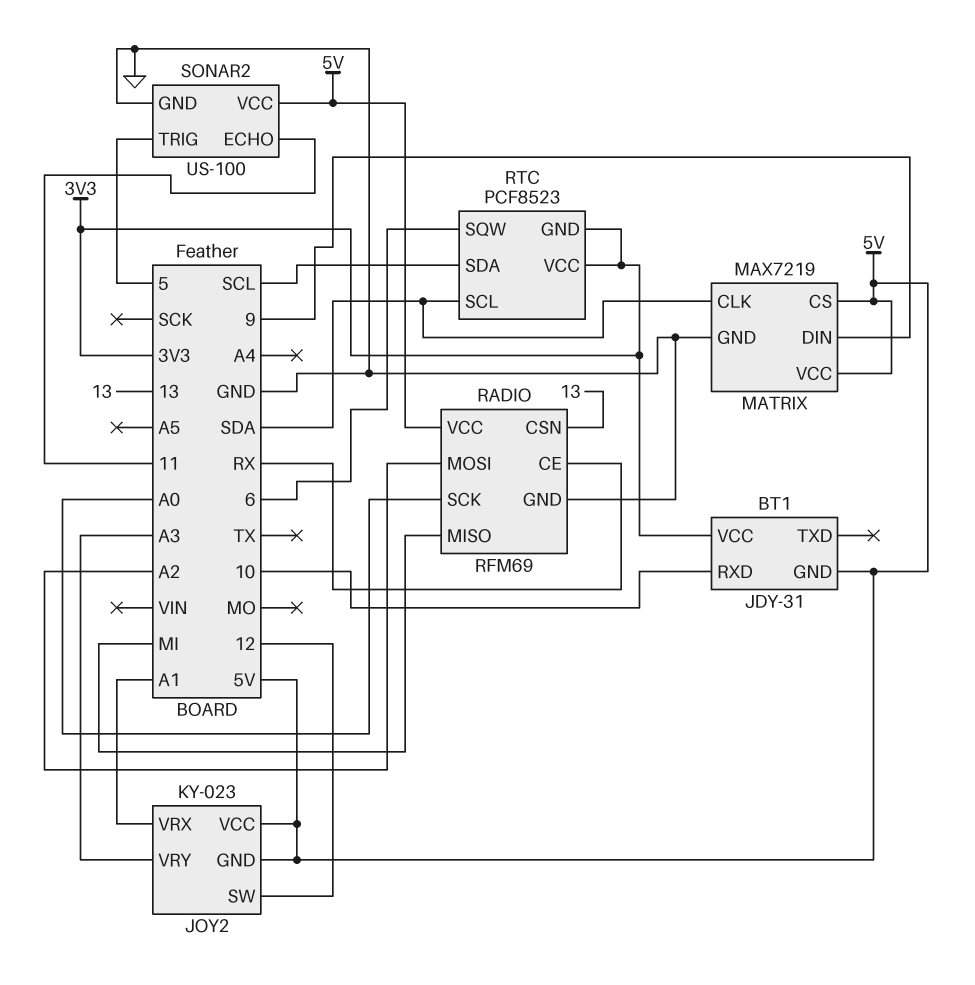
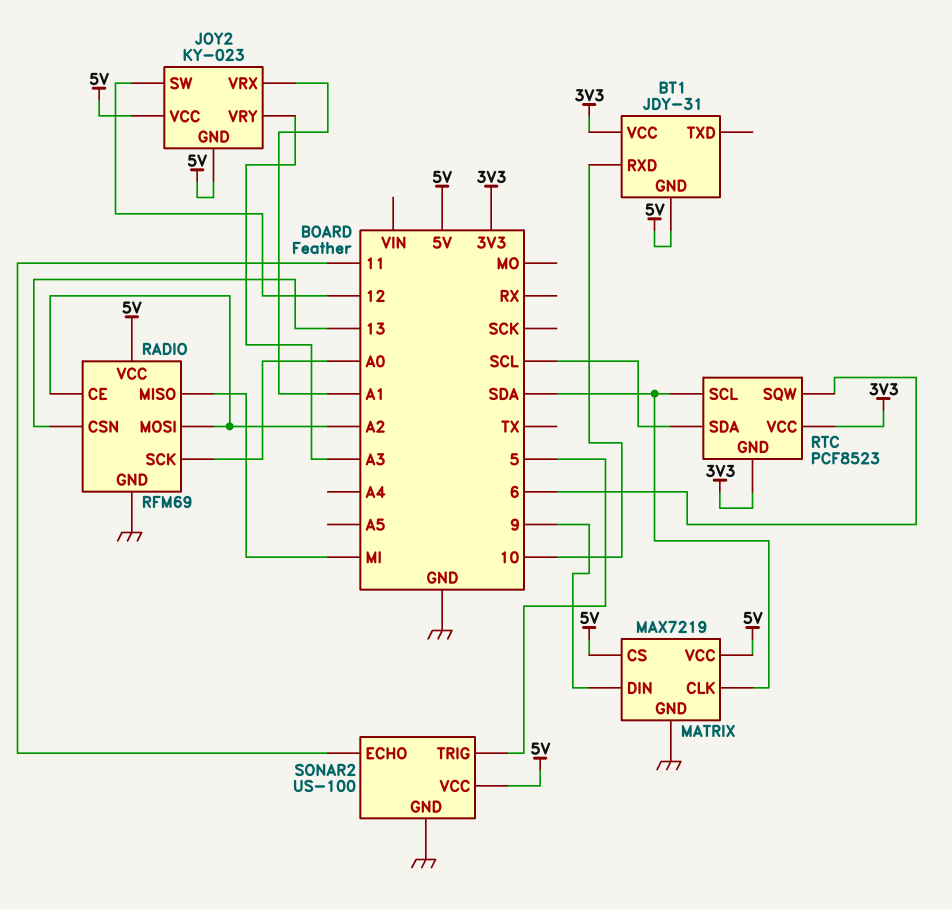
RADIO pin CE: RX -> A2

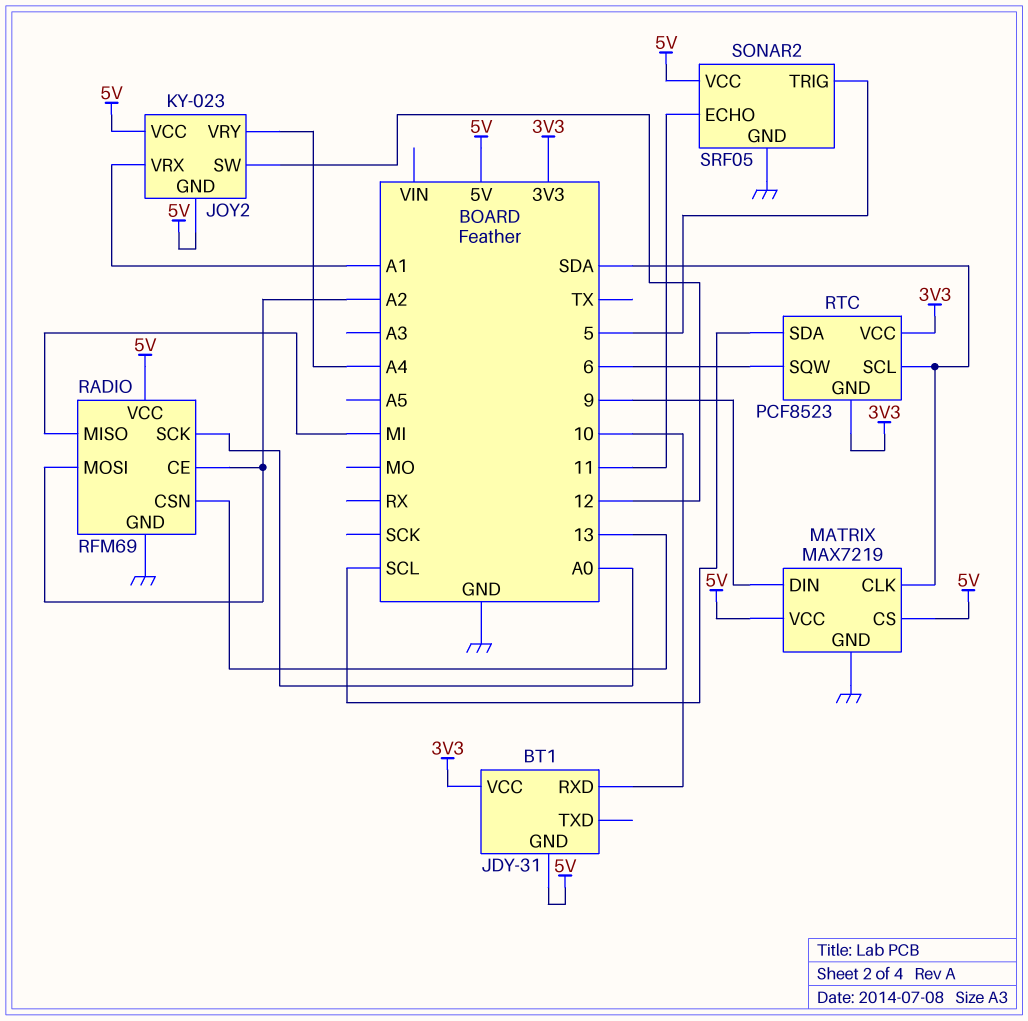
JOY2 pin VRY: A3 -> A4
SONAR2: US-100 -> SRF05

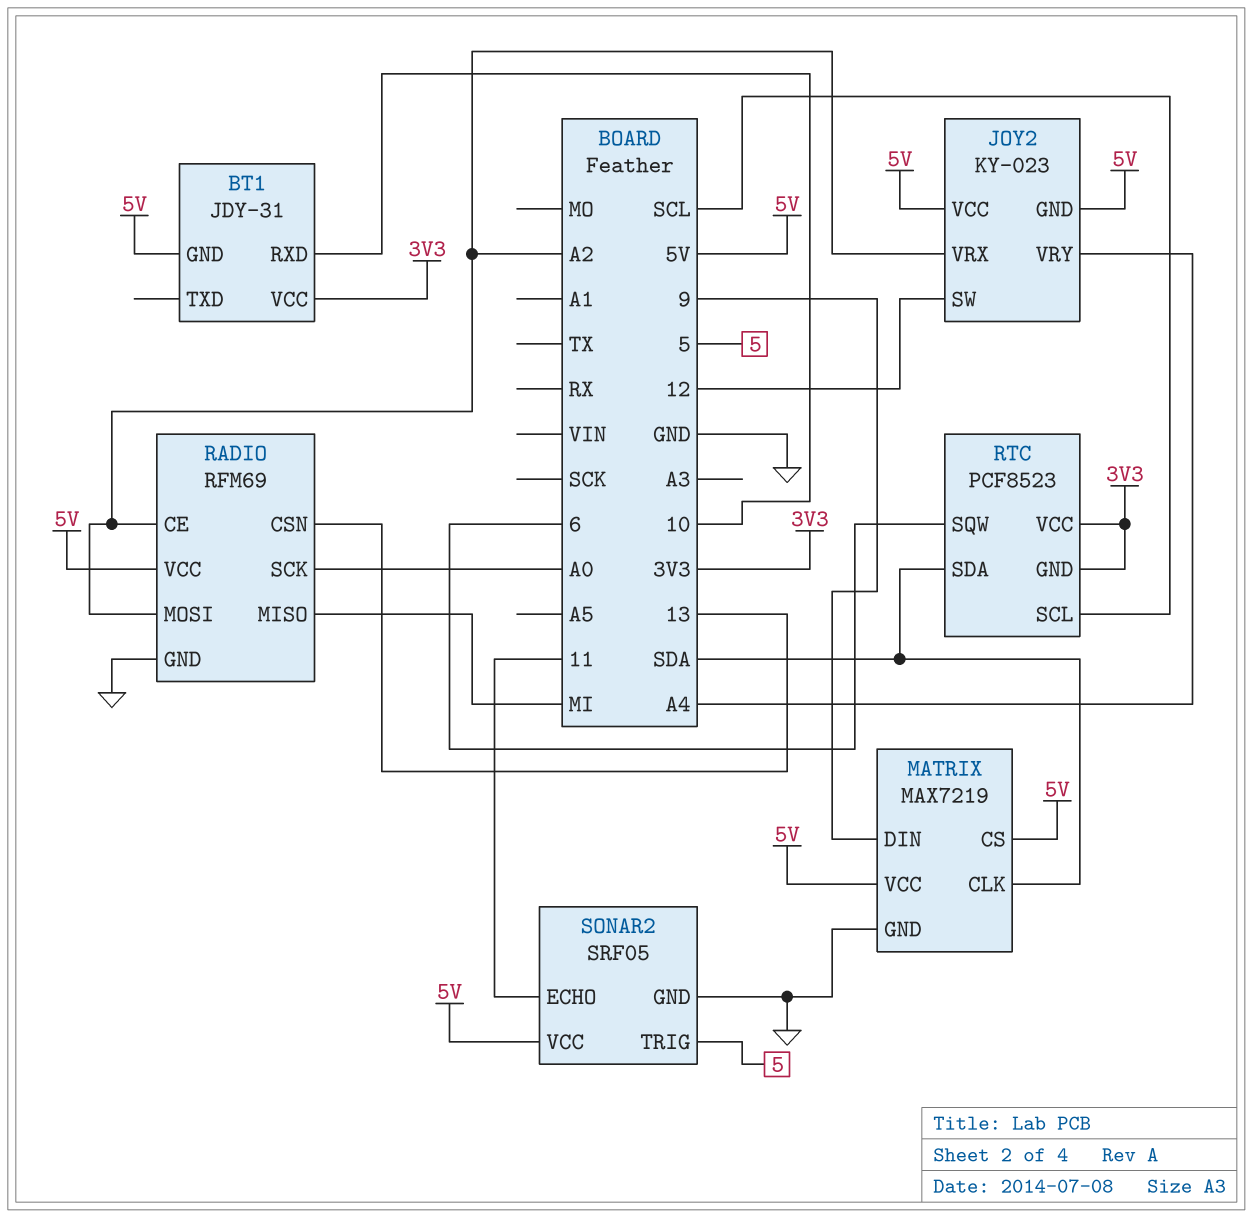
JOY2 pin VRX: A1 -> A2
RTC pin SCL: SDA -> SCL
RTC pin SDA: SCL -> SDA

